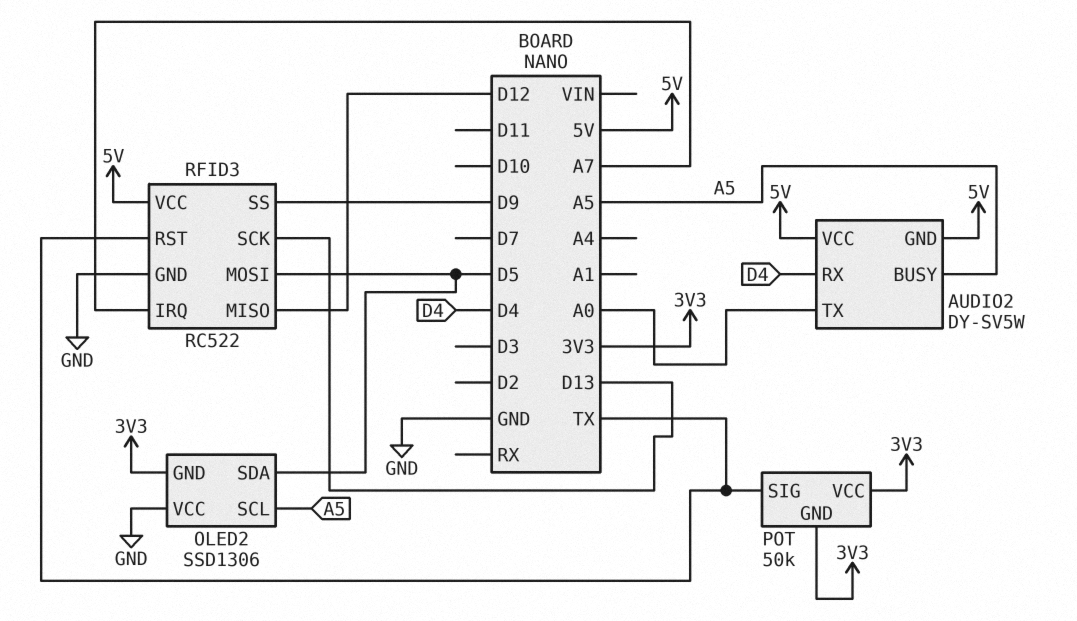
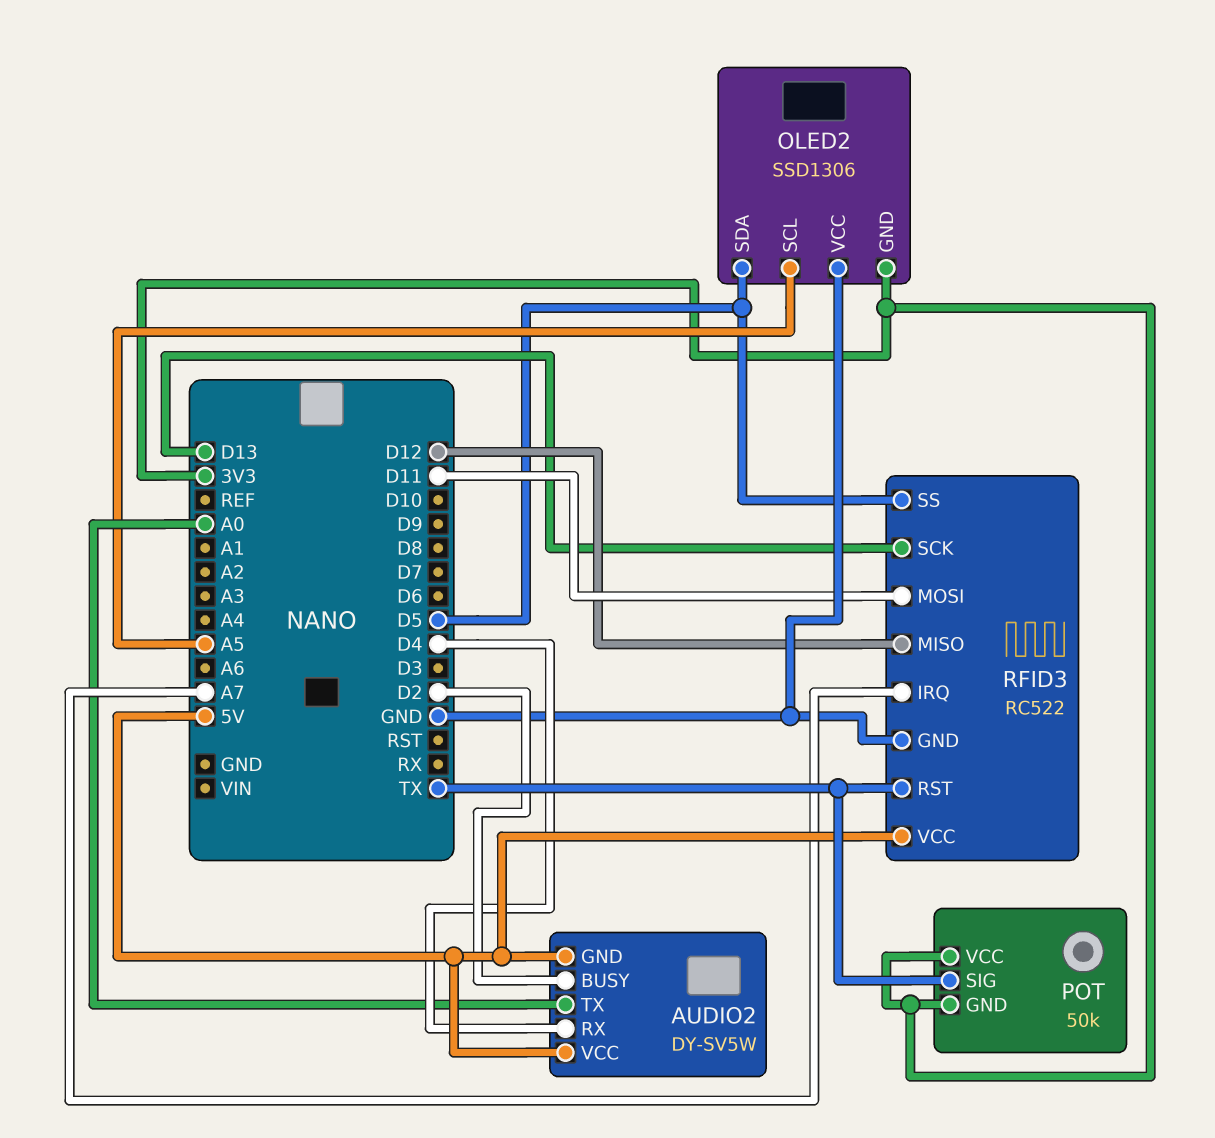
AUDIO2 pin BUSY: A5 -> D2
RFID3 pin MOSI: D5 -> D11
RFID3 pin SS: D9 -> D5

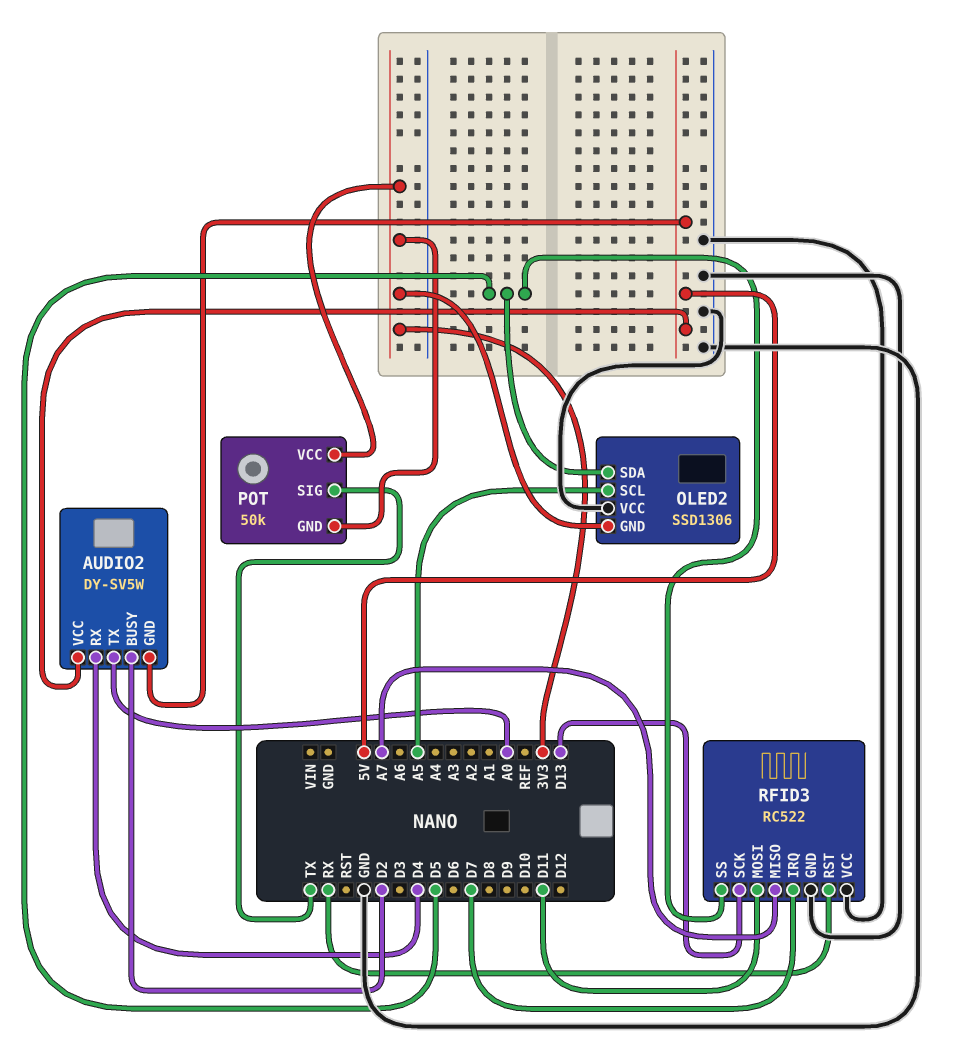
RFID3 pin IRQ: A7 -> D7
RFID3 pin MISO: D12 -> A7
RFID3 pin RST: TX -> RX
RFID3 pin VCC: 5V -> GND

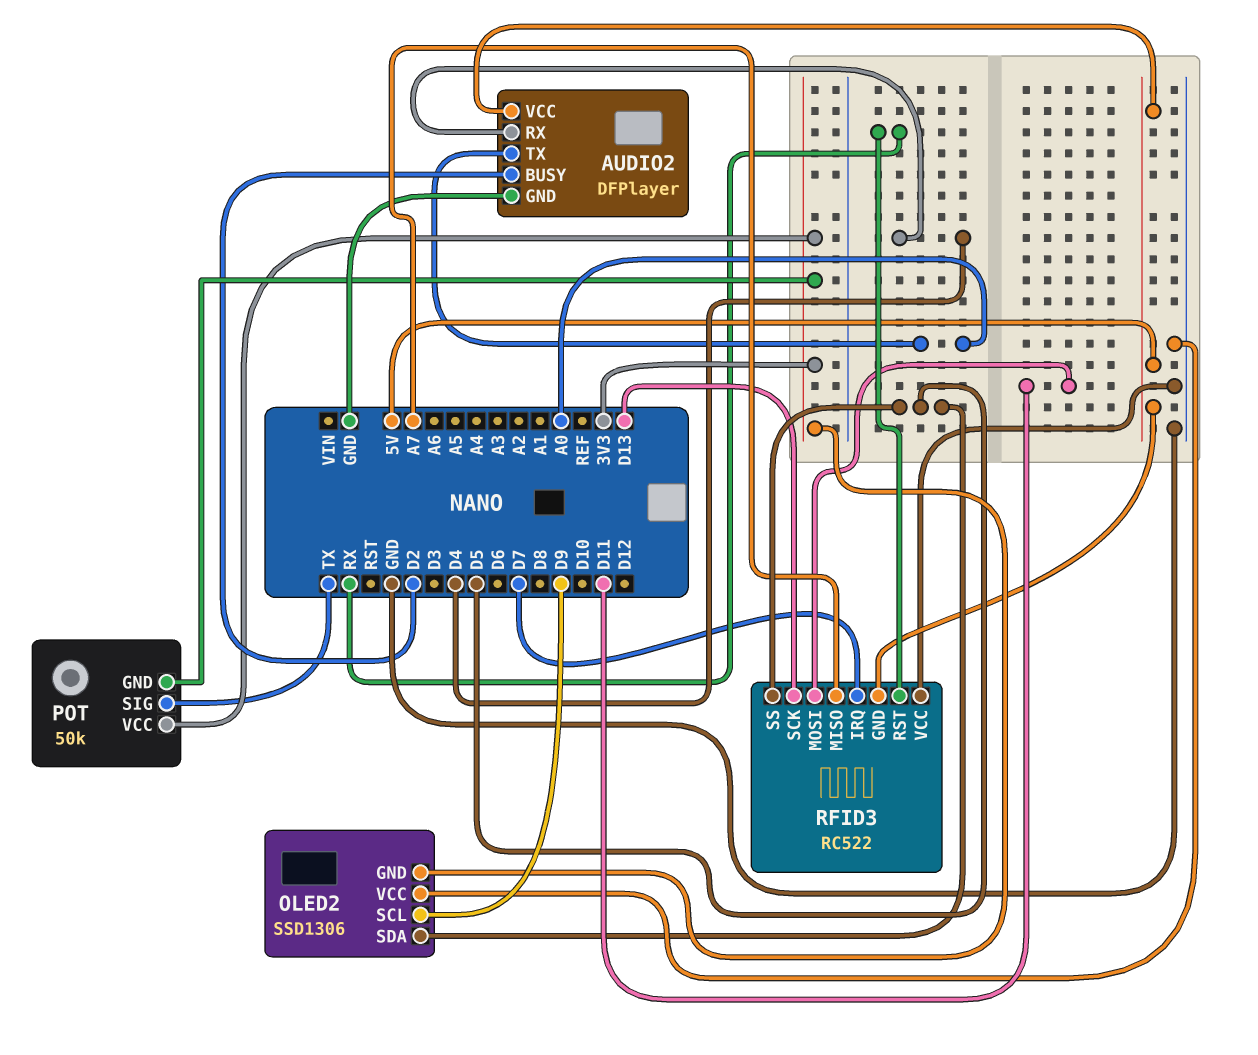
AUDIO2: DY-SV5W -> DFPlayer
AUDIO2 pin GND: 5V -> GND
OLED2 pin SCL: A5 -> D9
RFID3 pin GND: GND -> 5V

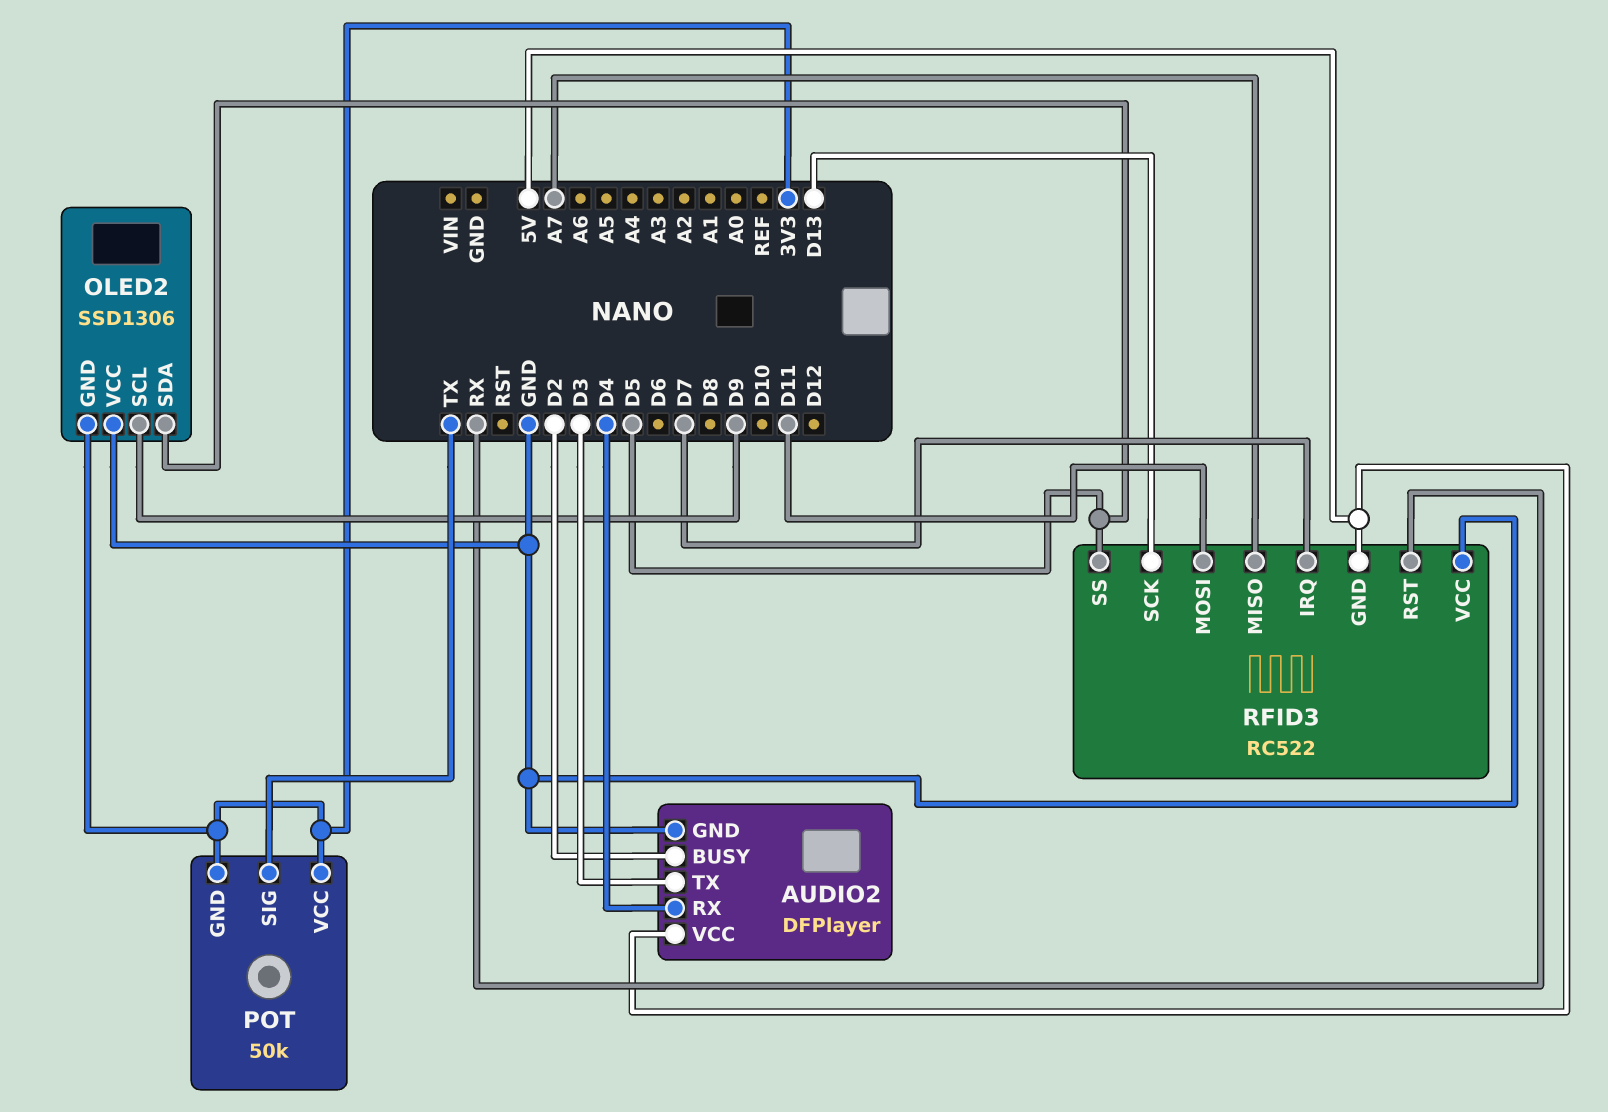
AUDIO2 pin TX: A0 -> D3

